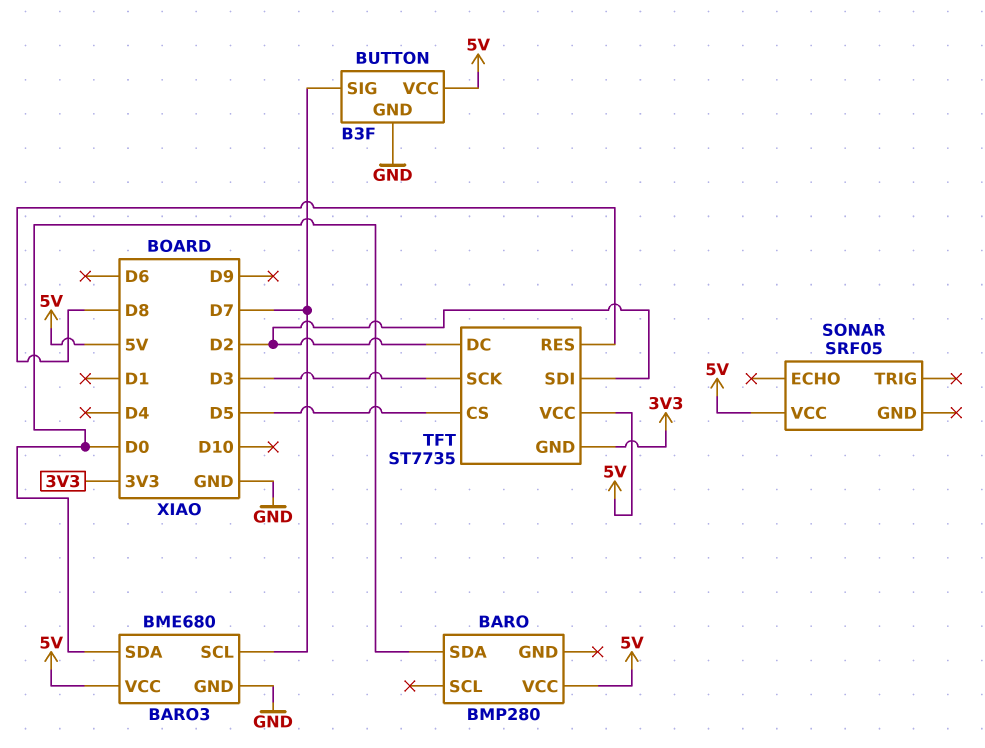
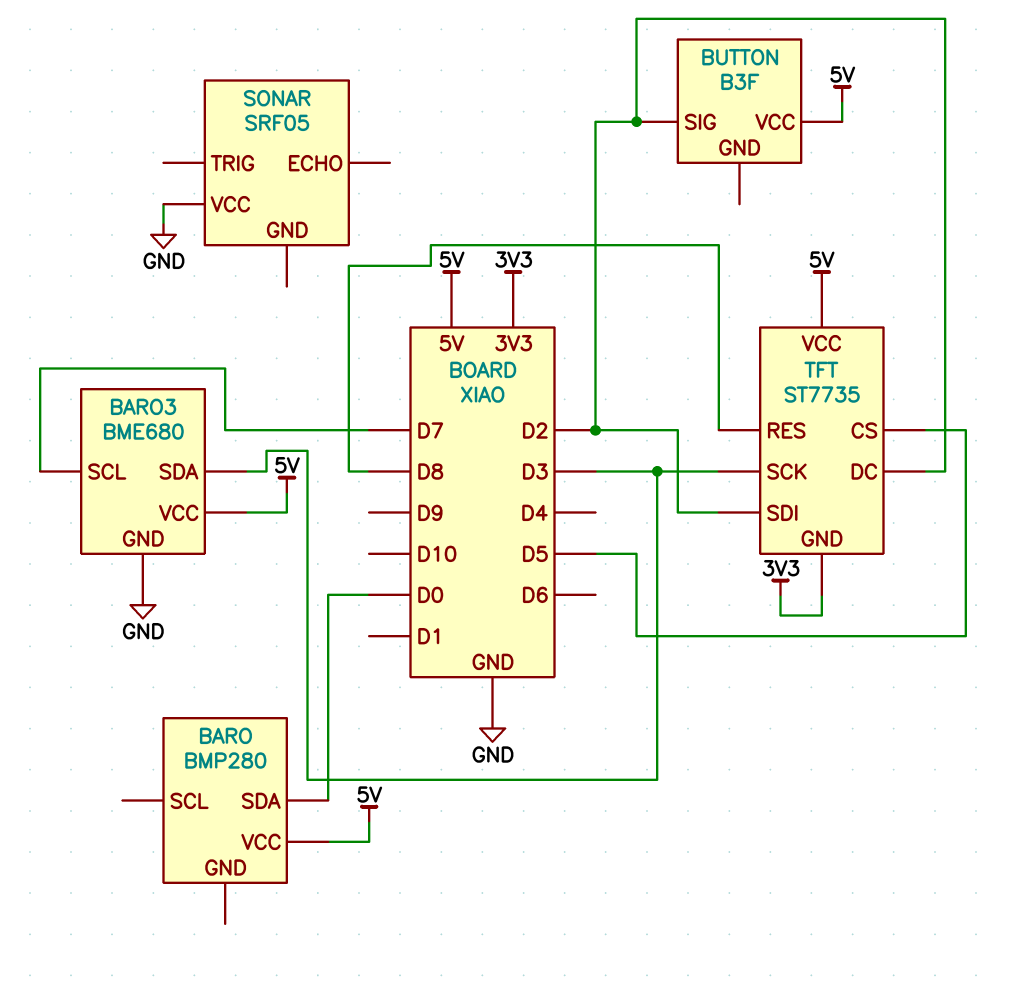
BARO3 pin SDA: D0 -> D3
BUTTON pin GND: GND -> none
BUTTON pin SIG: D7 -> D2
SONAR pin VCC: 5V -> GND

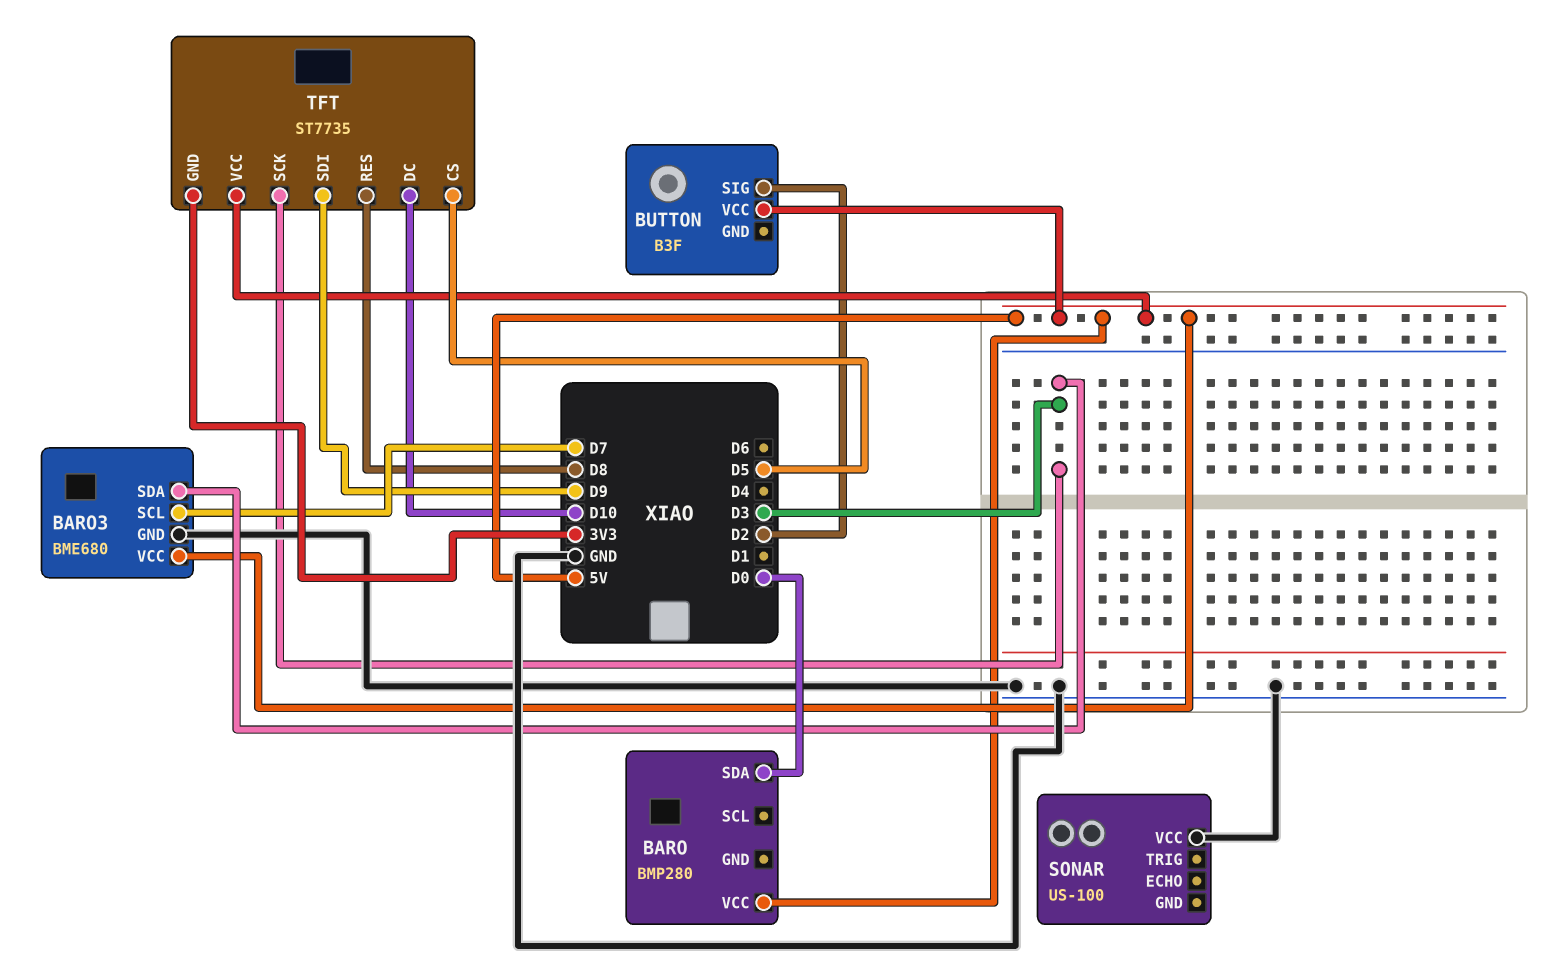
SONAR: SRF05 -> US-100
TFT pin DC: D2 -> D10
TFT pin SDI: D2 -> D9

